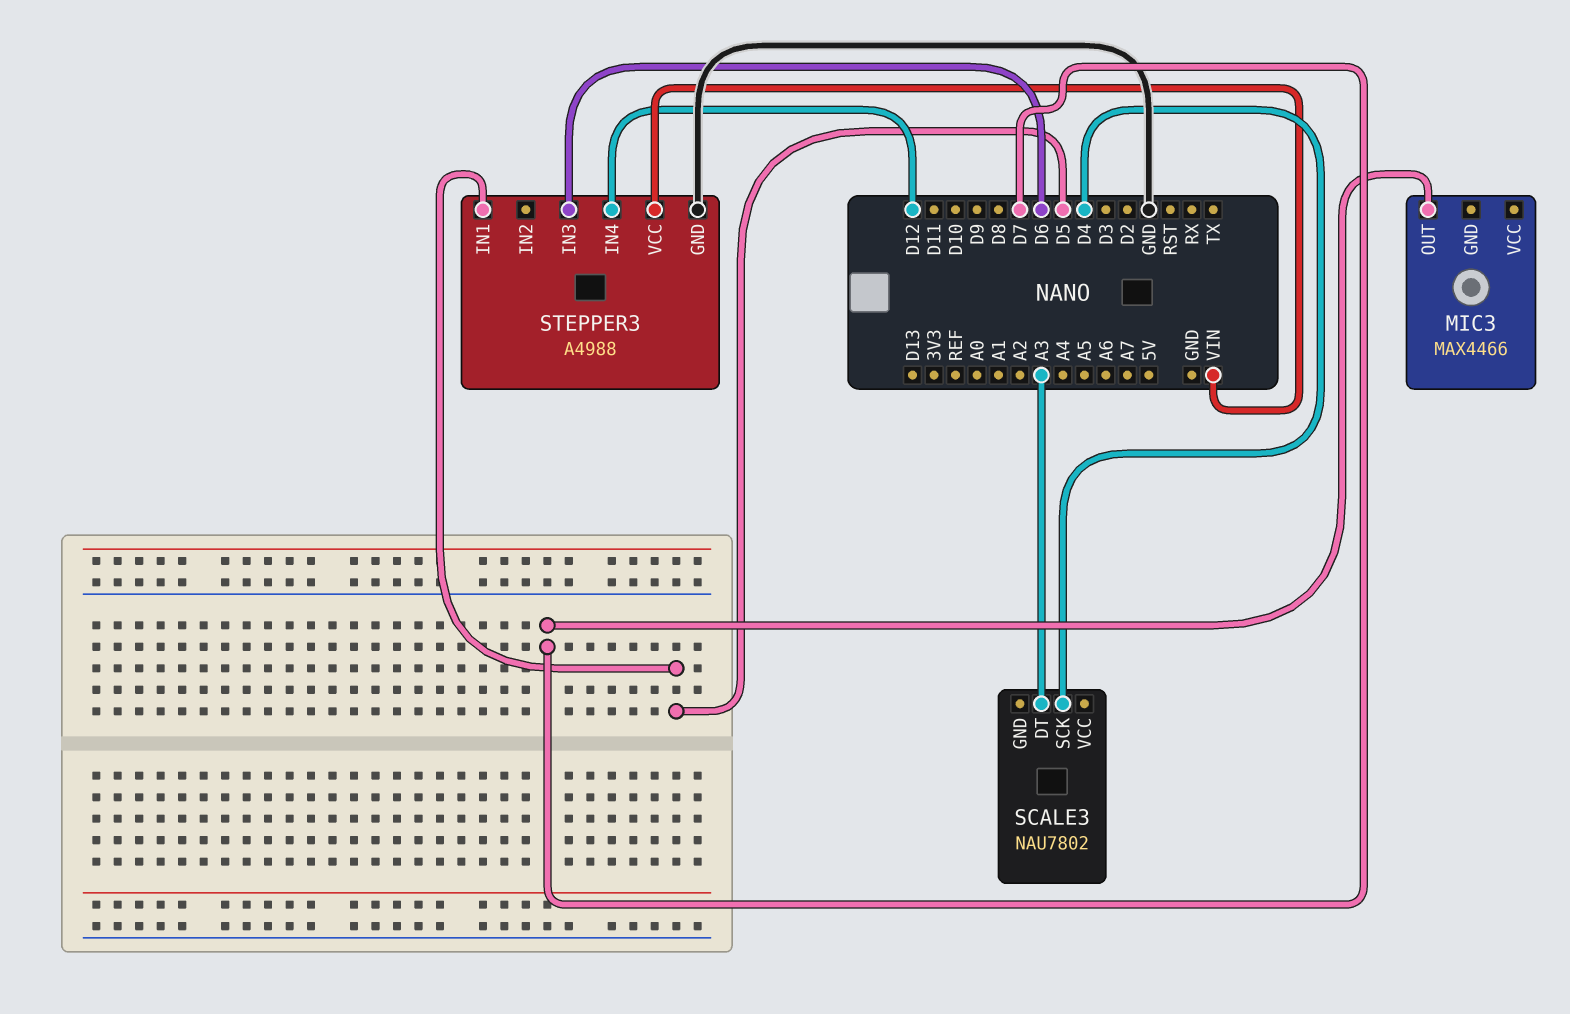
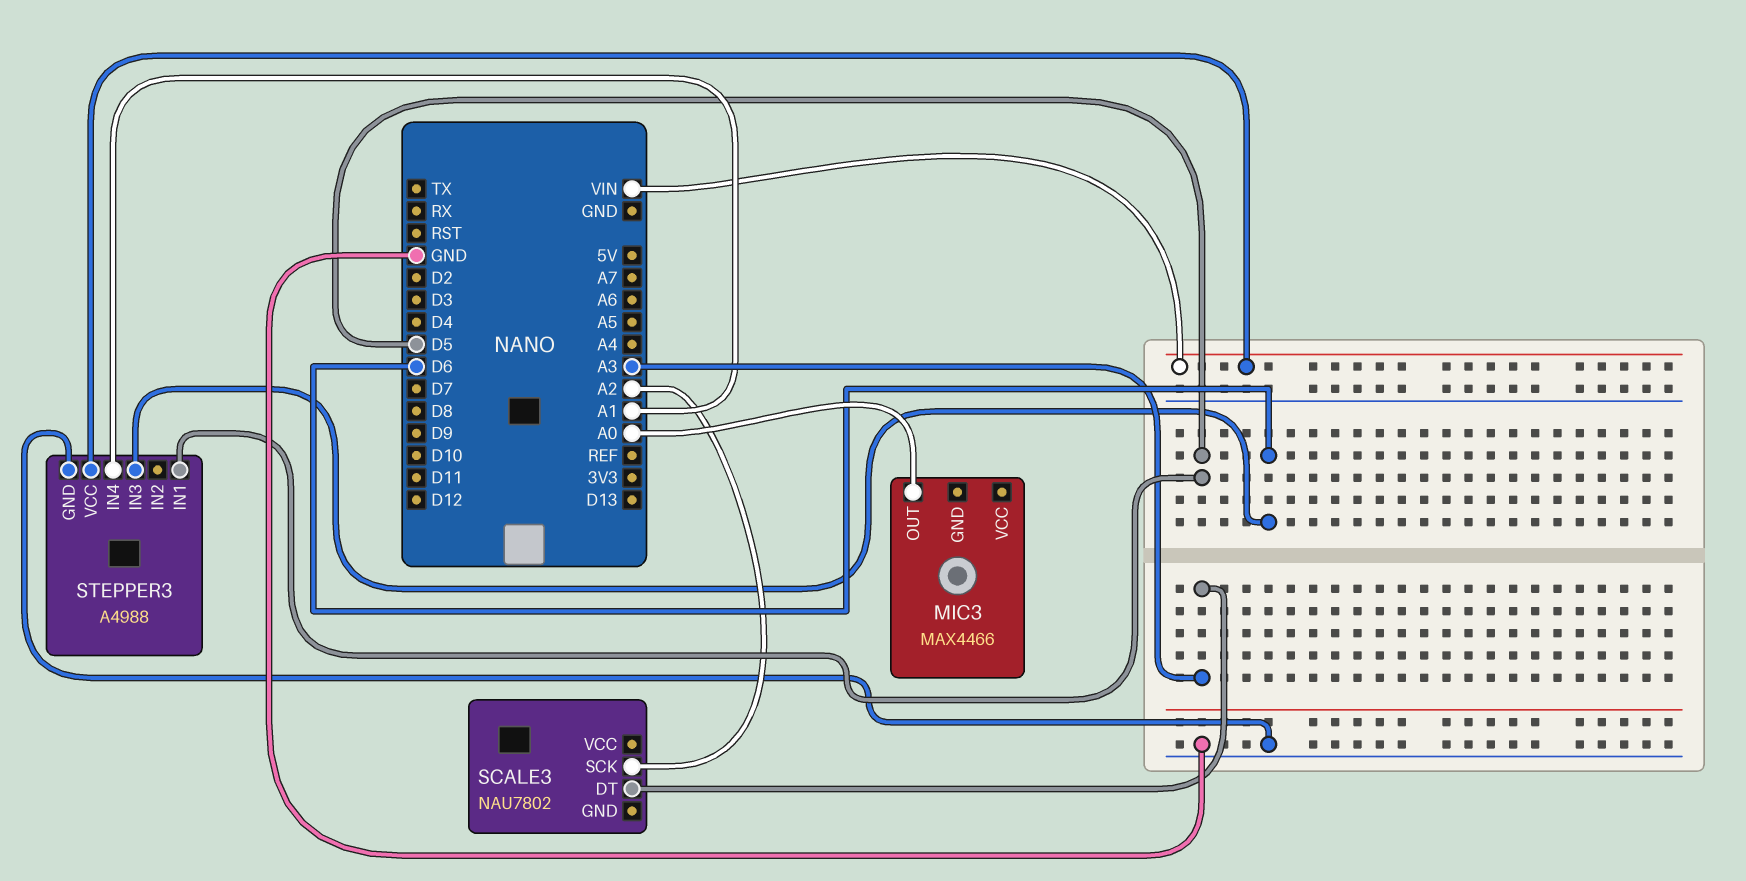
MIC3 pin OUT: D7 -> A0
SCALE3 pin SCK: D4 -> A2
STEPPER3 pin IN4: D12 -> A1

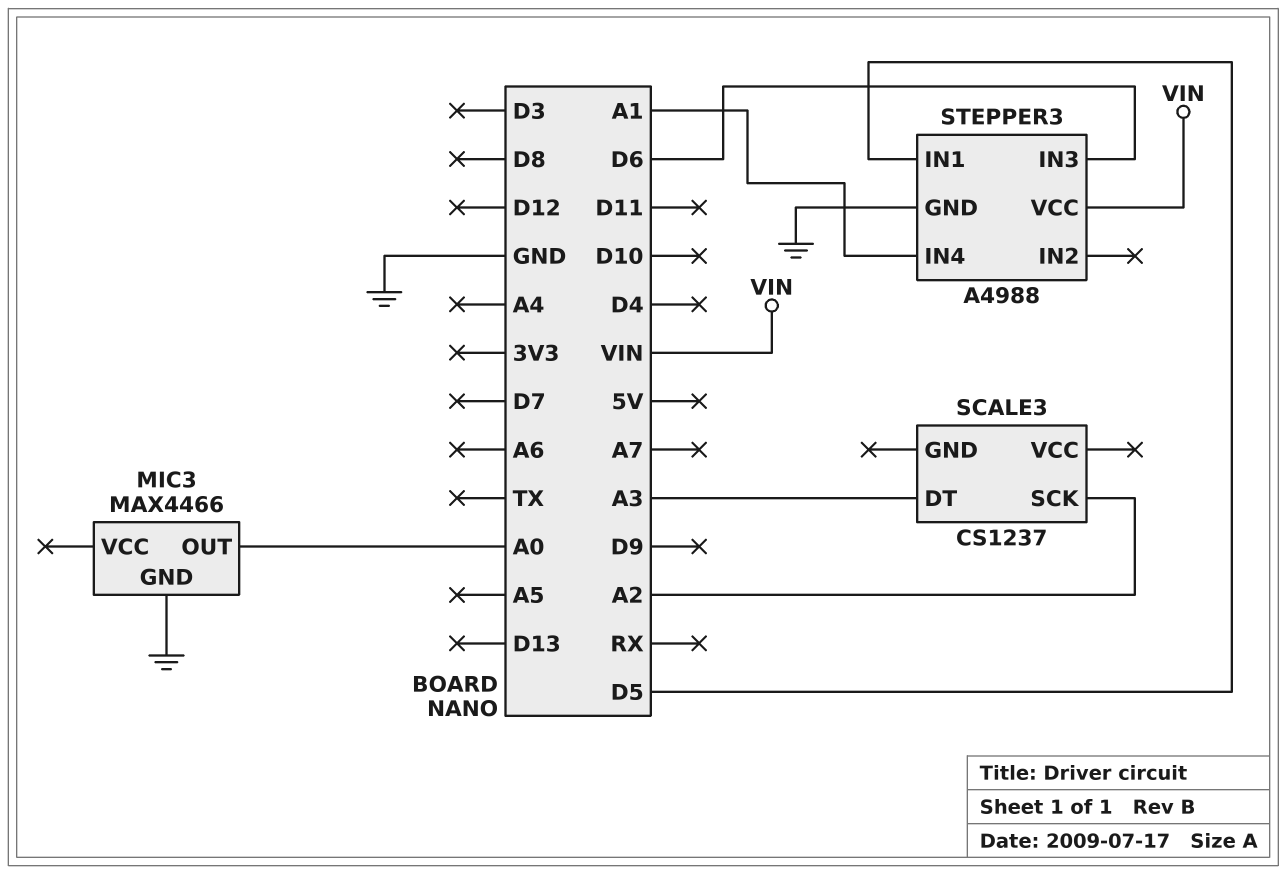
MIC3 pin GND: none -> GND
SCALE3: NAU7802 -> CS1237

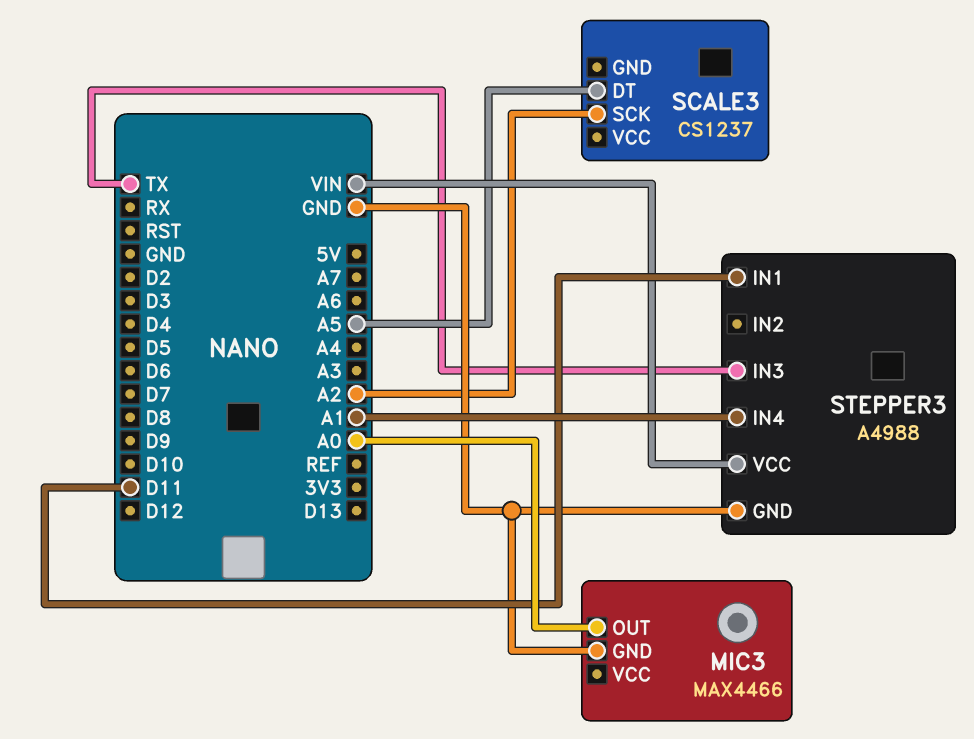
SCALE3 pin DT: A3 -> A5
STEPPER3 pin IN1: D5 -> D11
STEPPER3 pin IN3: D6 -> TX

